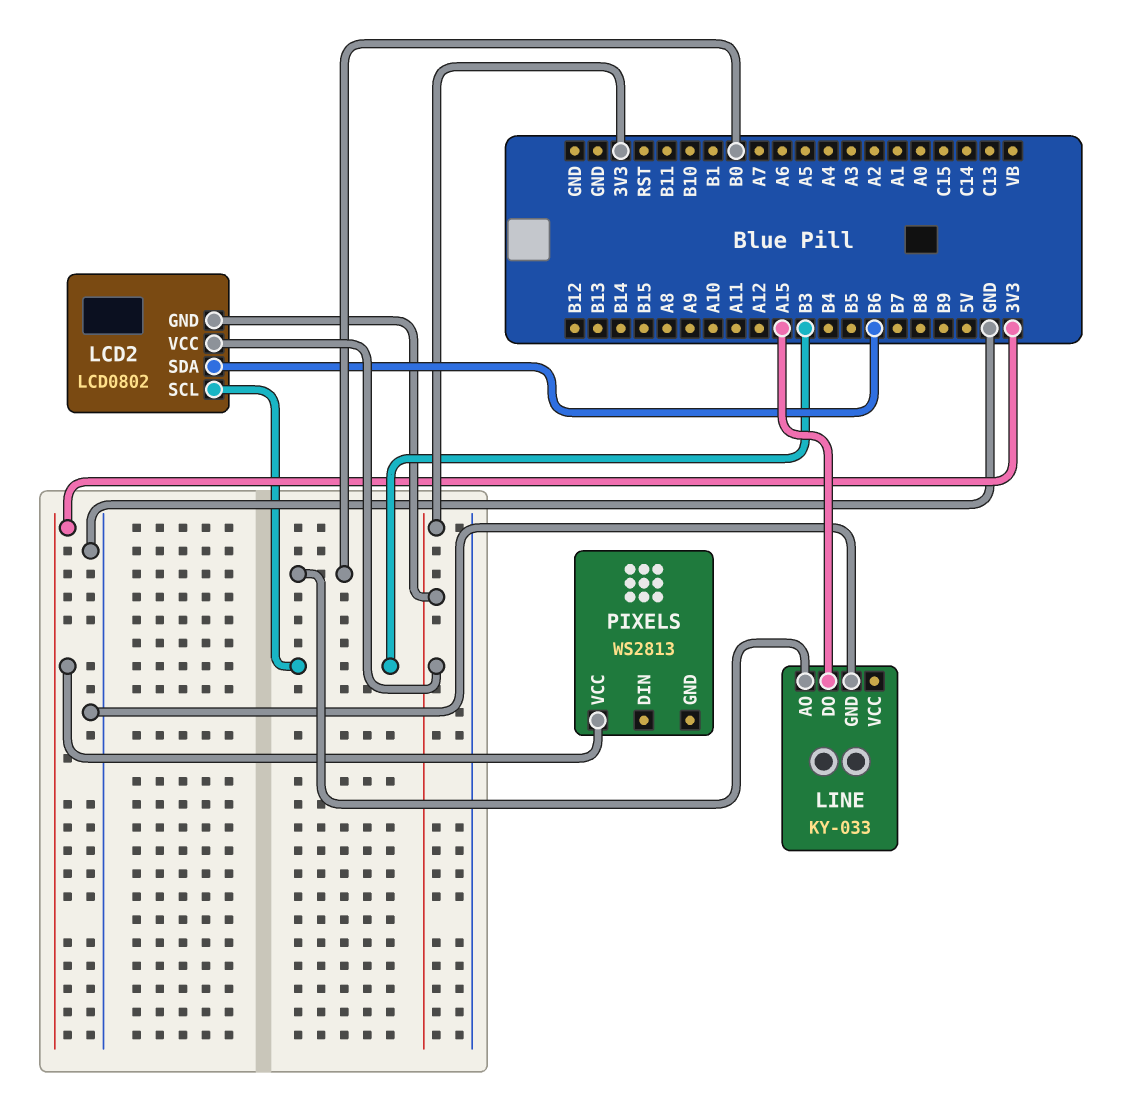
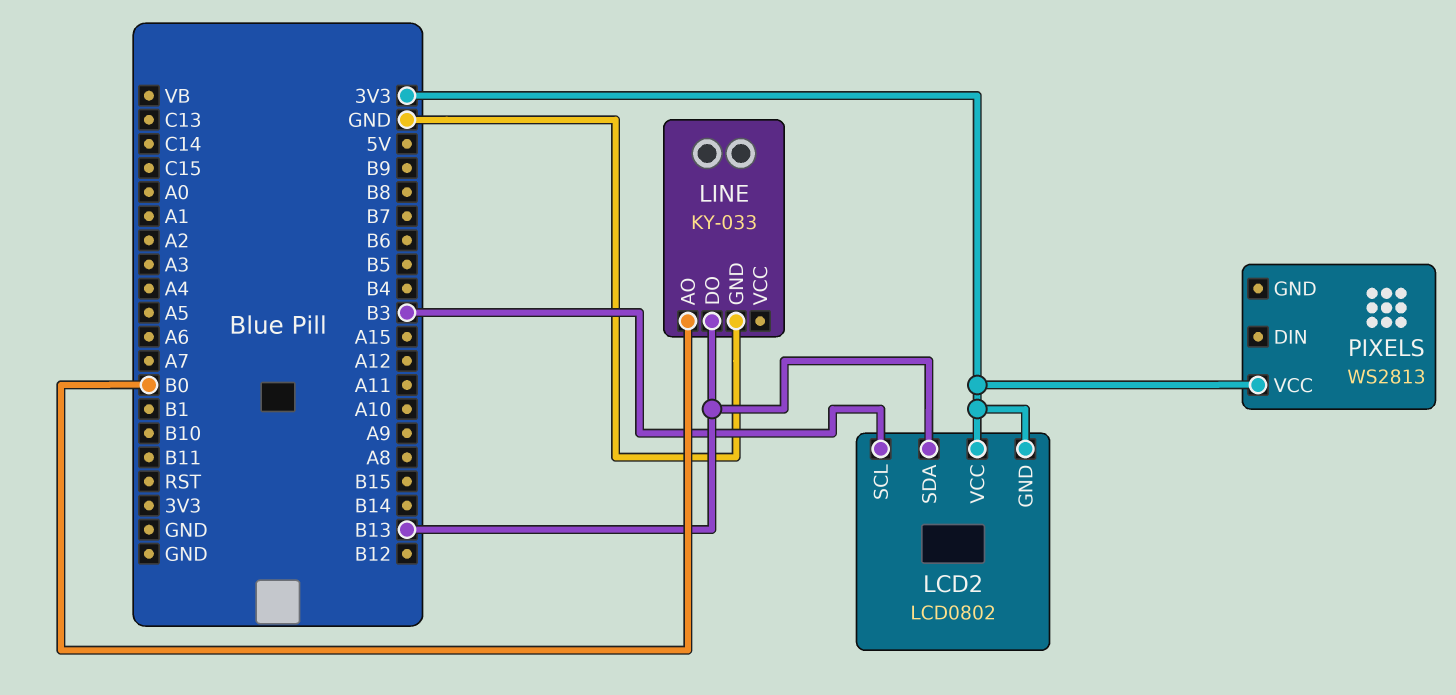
LCD2 pin SDA: B6 -> B13
LINE pin DO: A15 -> B13

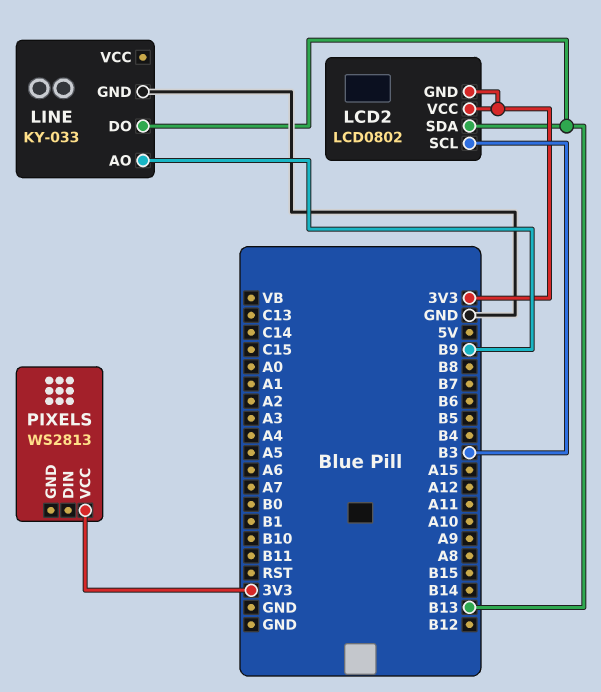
LINE pin AO: B0 -> B9

